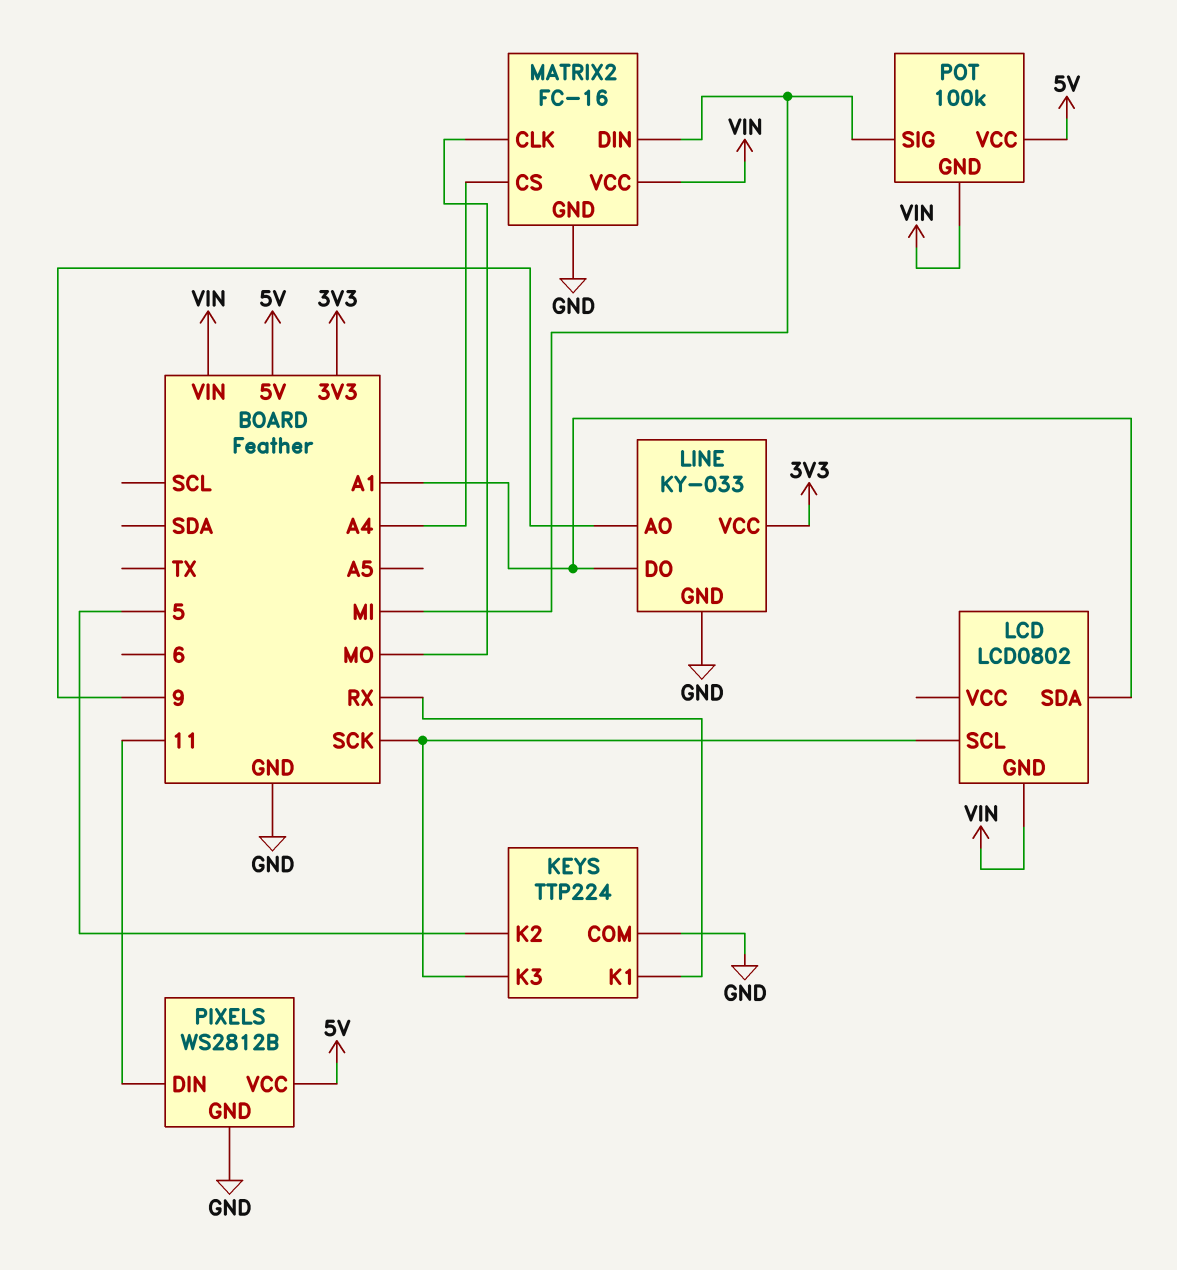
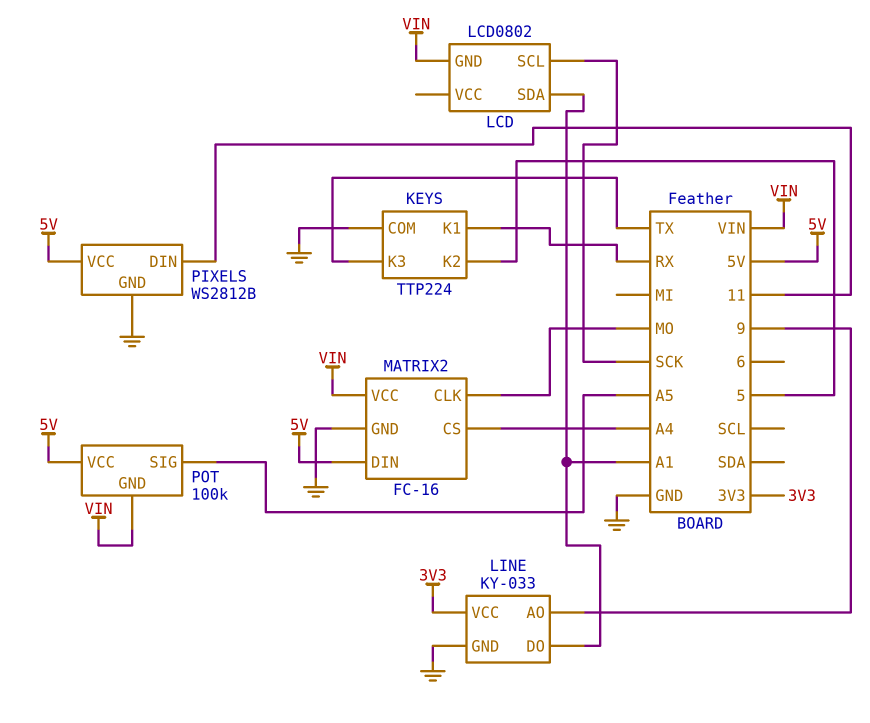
KEYS pin K3: SCK -> TX
MATRIX2 pin DIN: MI -> 5V
POT pin SIG: MI -> A5

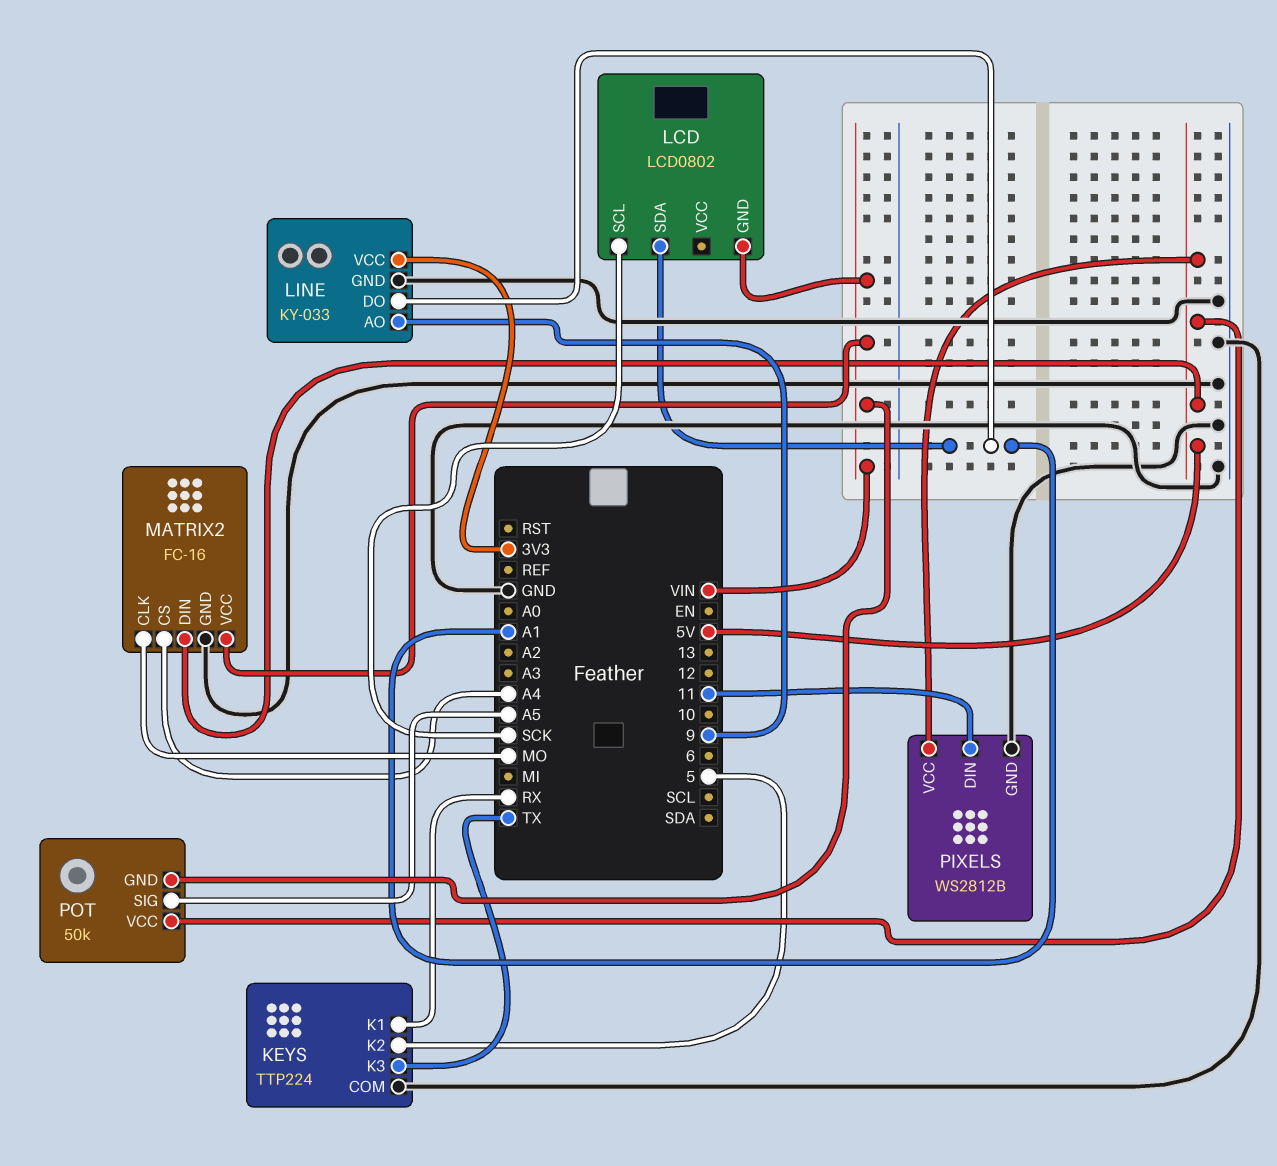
POT: 100k -> 50k

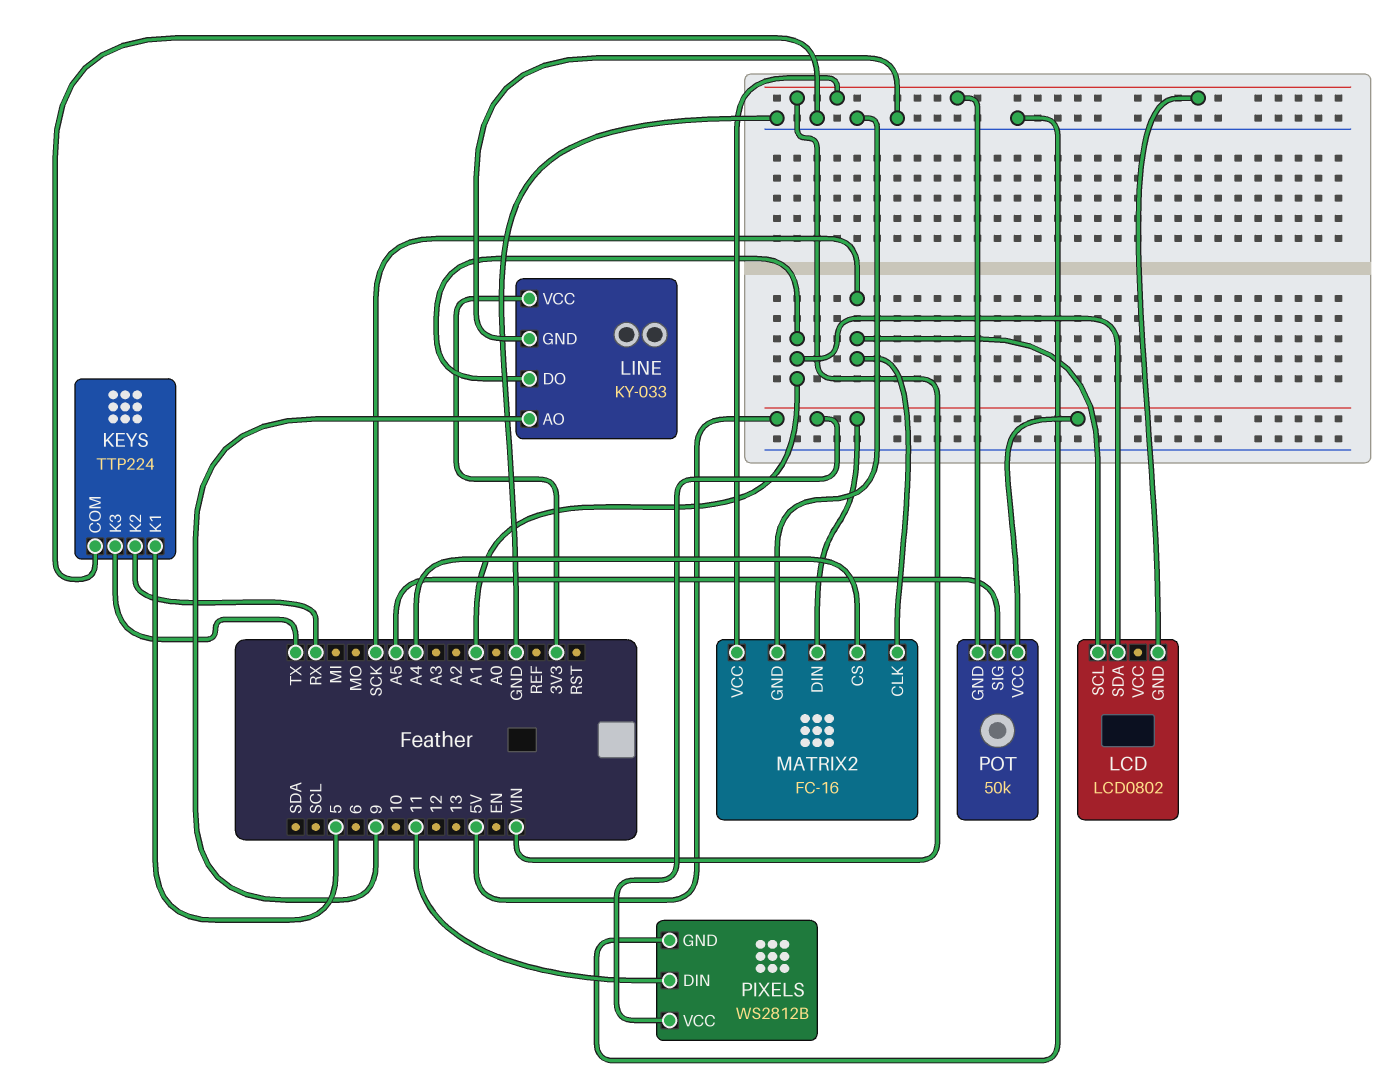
KEYS pin K1: RX -> 5
KEYS pin K2: 5 -> RX
MATRIX2 pin CLK: MO -> SCK

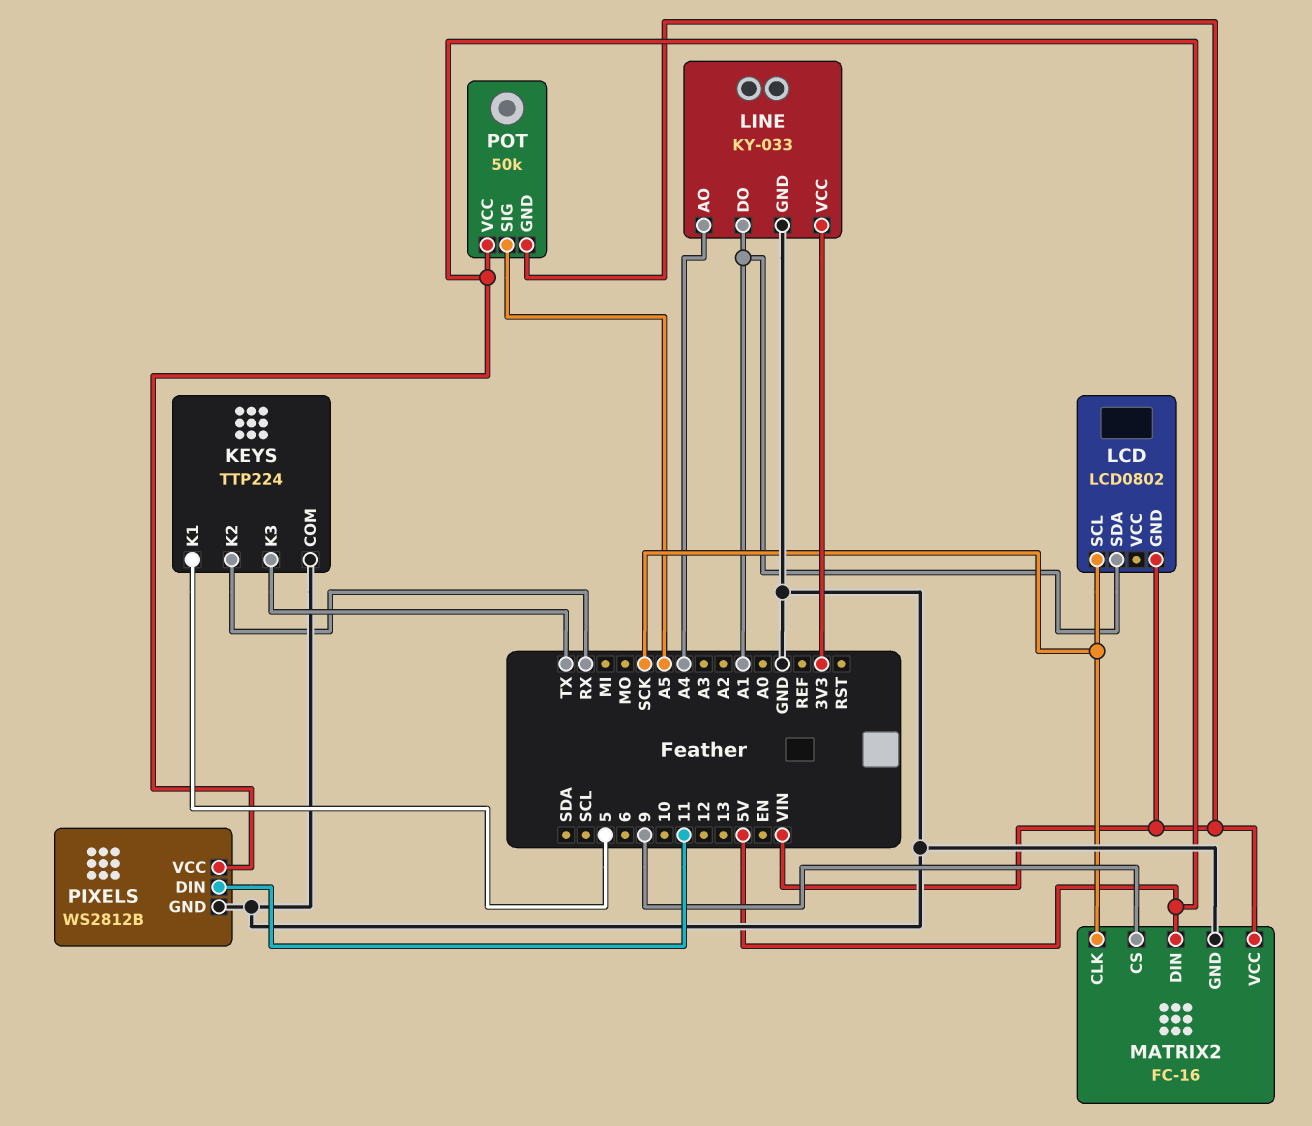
LINE pin AO: 9 -> A4
MATRIX2 pin CS: A4 -> 9

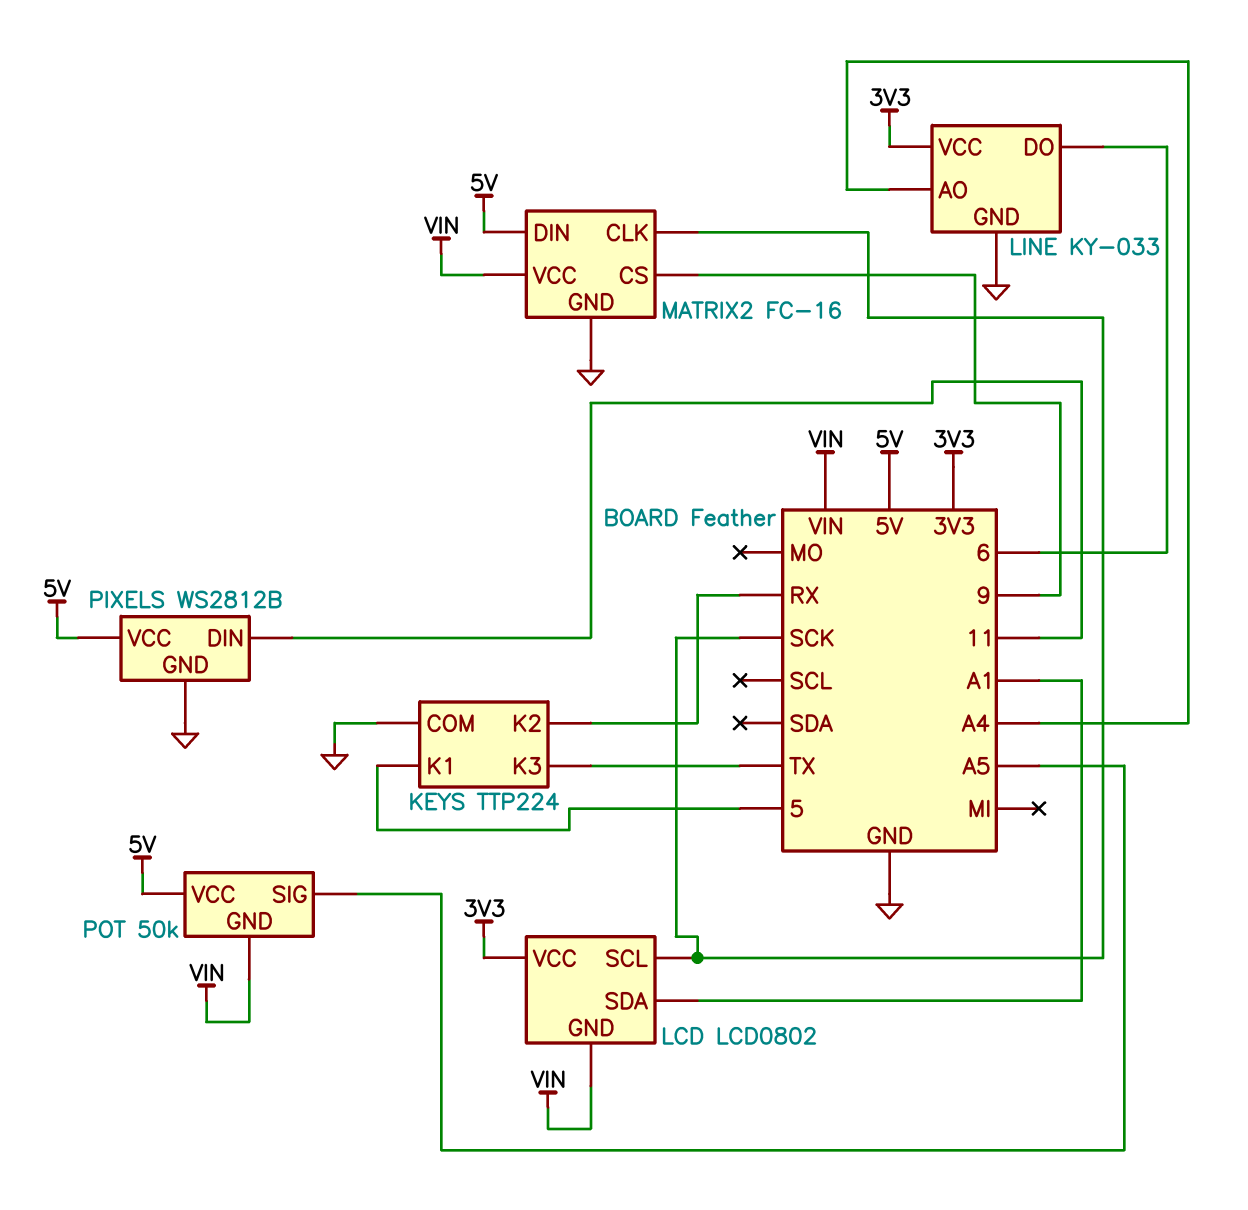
LCD pin VCC: none -> 3V3
LINE pin DO: A1 -> 6

